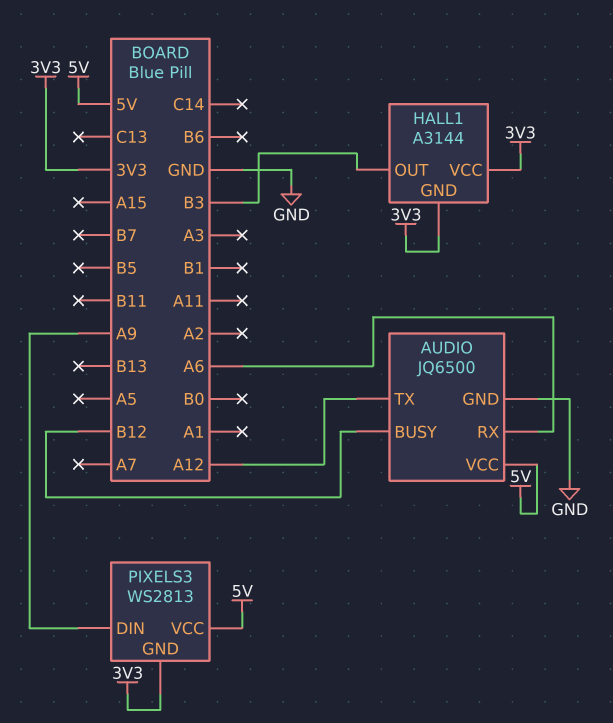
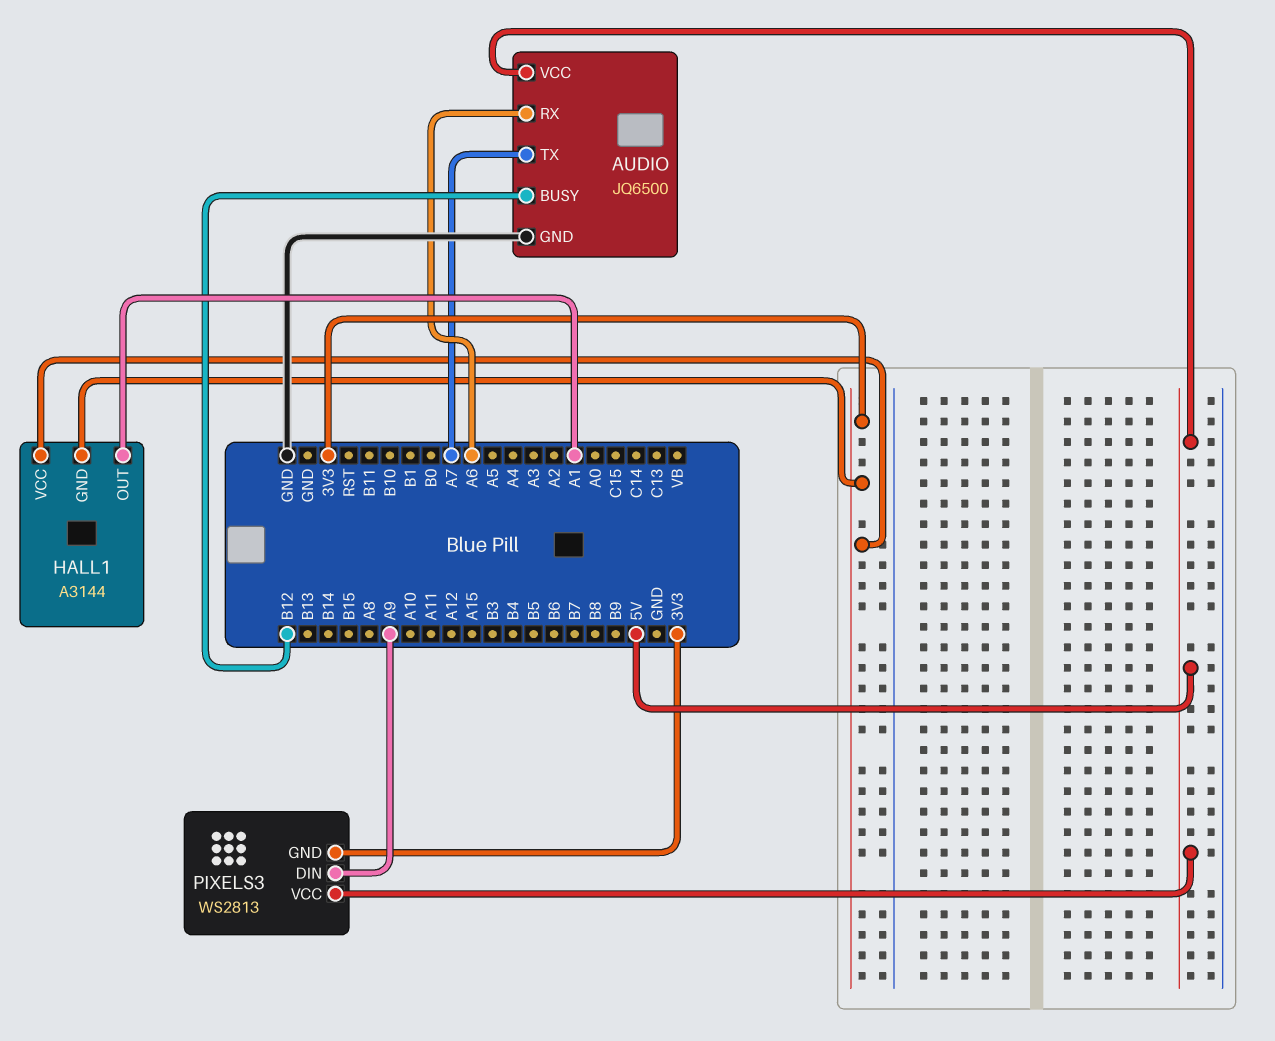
AUDIO pin TX: A12 -> A7
HALL1 pin OUT: B3 -> A1

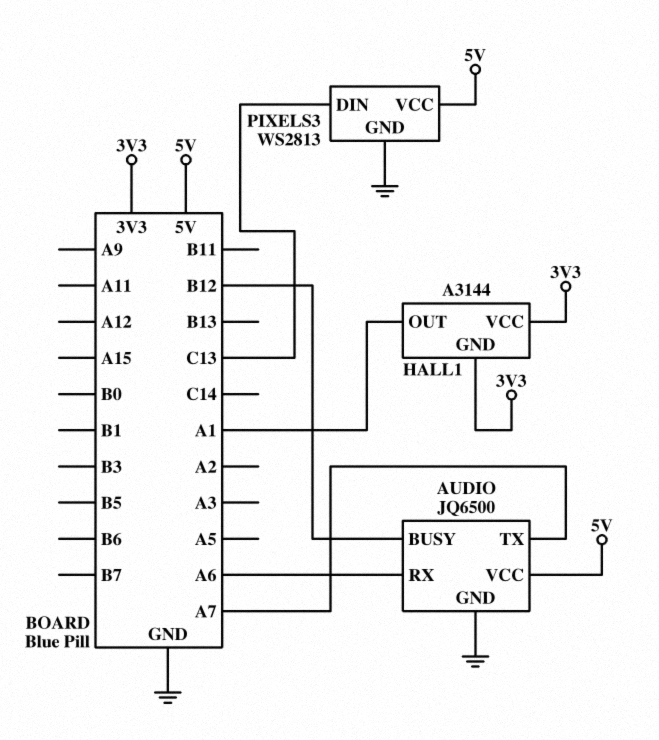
PIXELS3 pin DIN: A9 -> C13
PIXELS3 pin GND: 3V3 -> GND

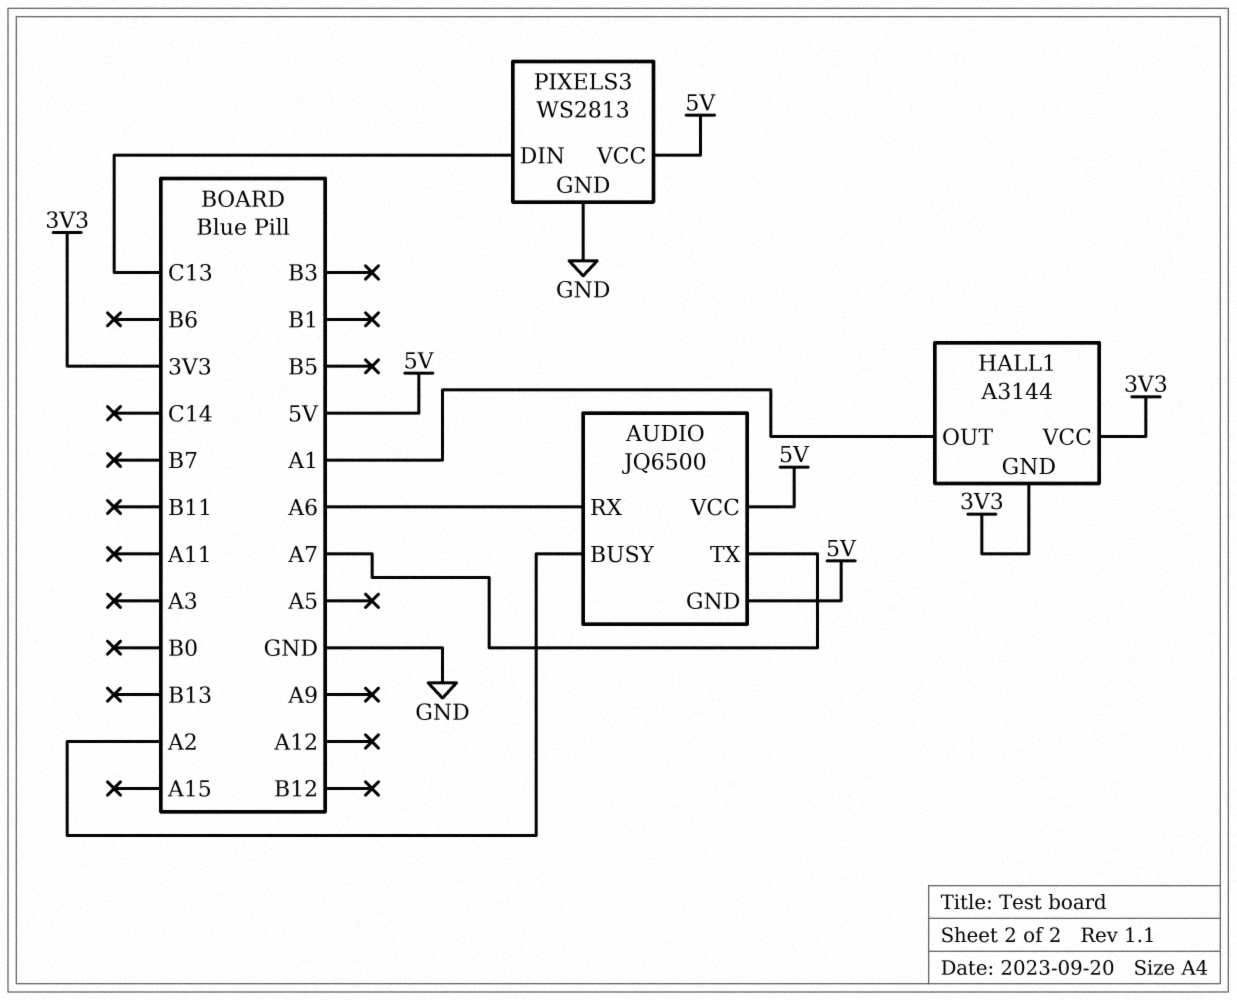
AUDIO pin BUSY: B12 -> A2
AUDIO pin GND: GND -> 5V

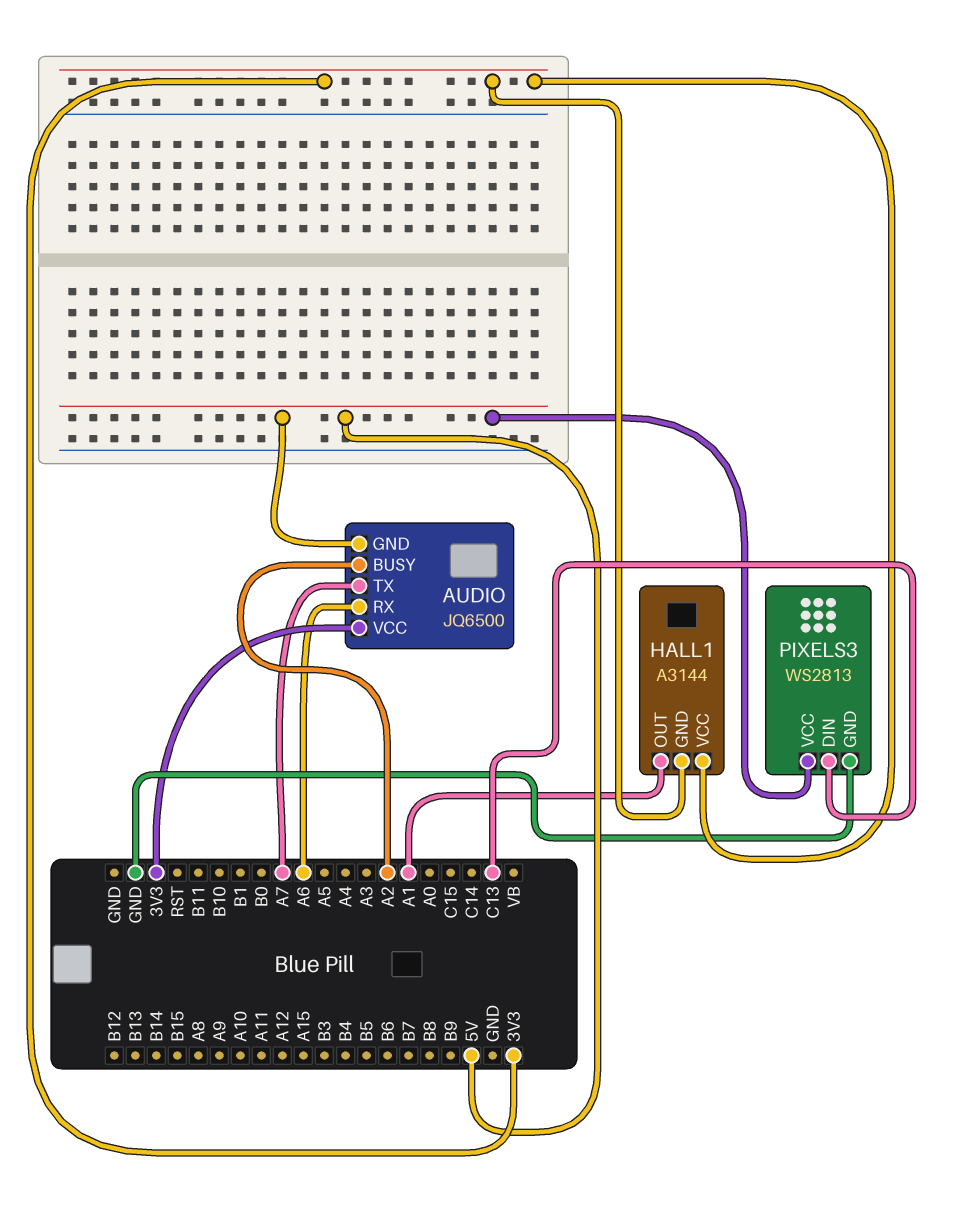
AUDIO pin VCC: 5V -> 3V3

